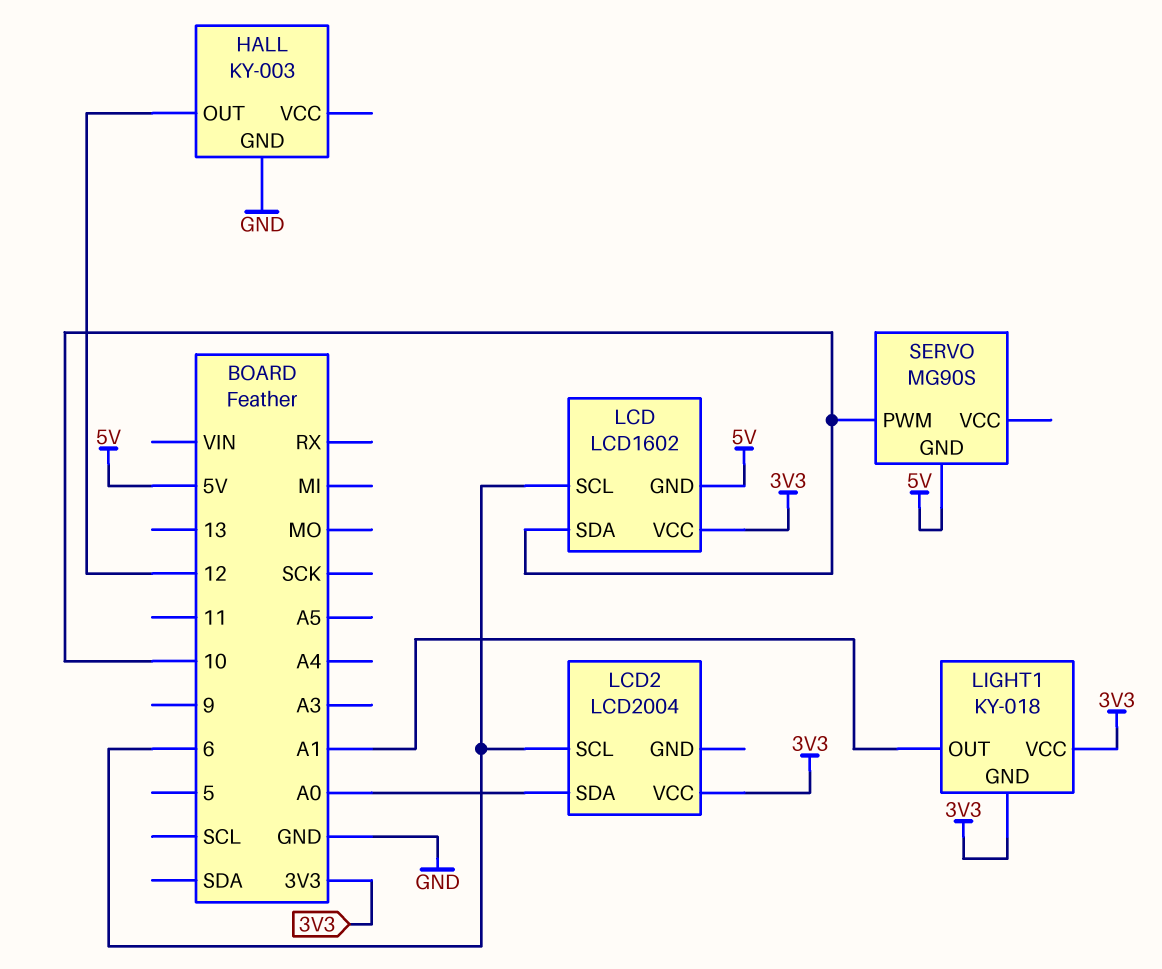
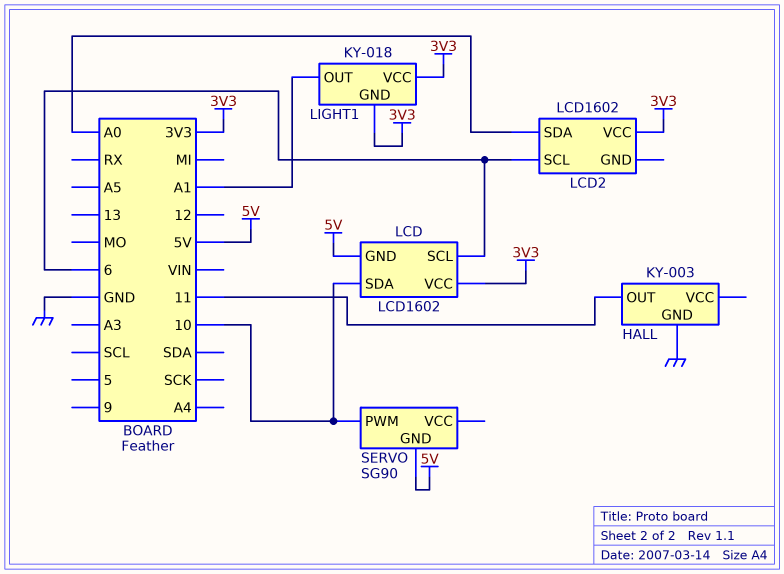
HALL pin OUT: 12 -> 11
LCD2: LCD2004 -> LCD1602
SERVO: MG90S -> SG90

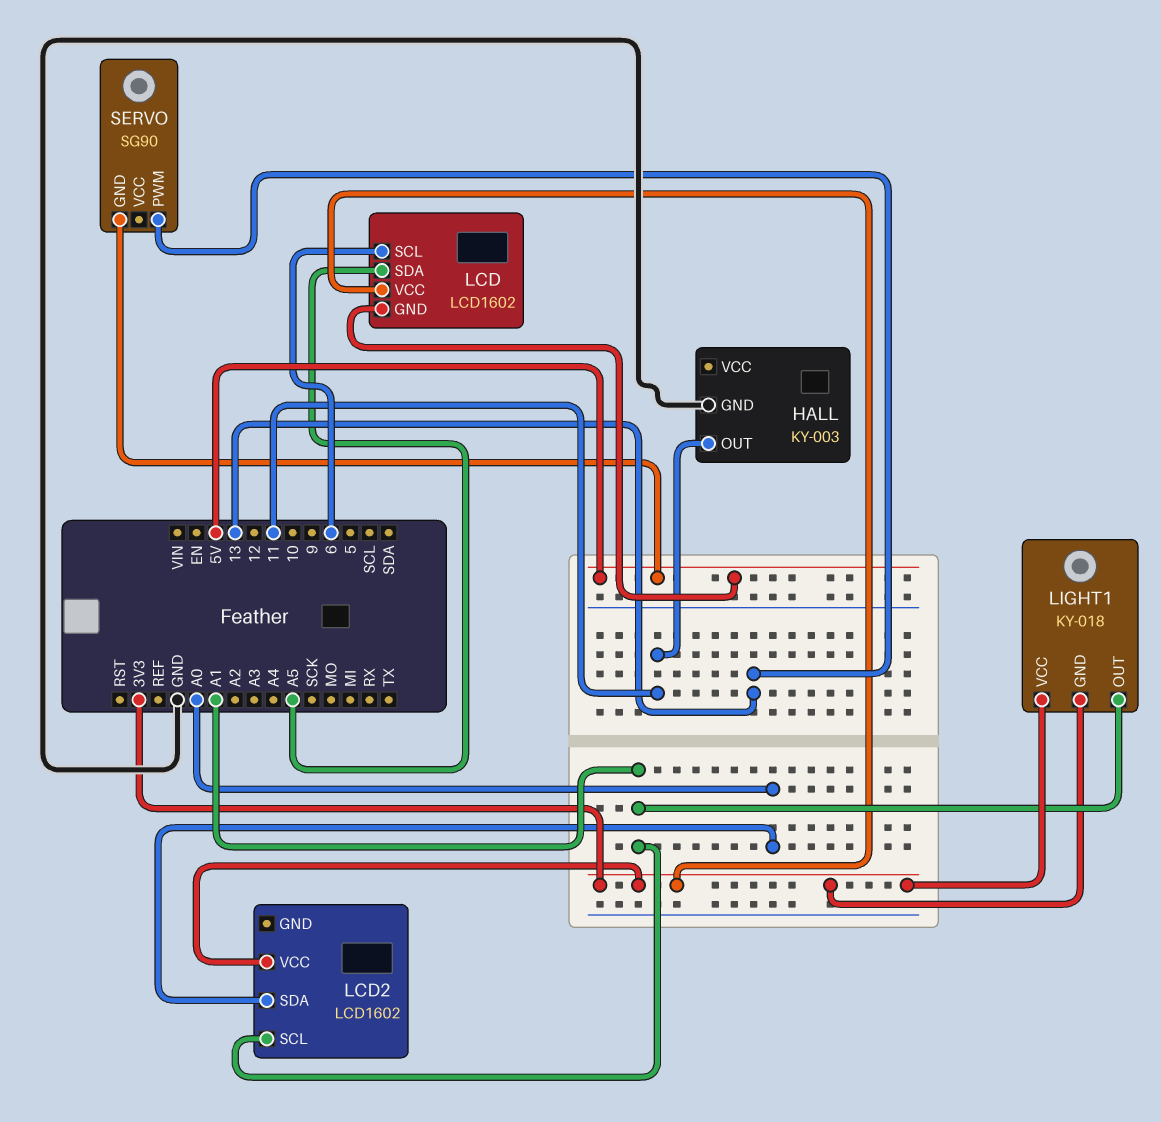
LCD pin SDA: 10 -> A5
LCD2 pin SCL: 6 -> A1
SERVO pin PWM: 10 -> 13

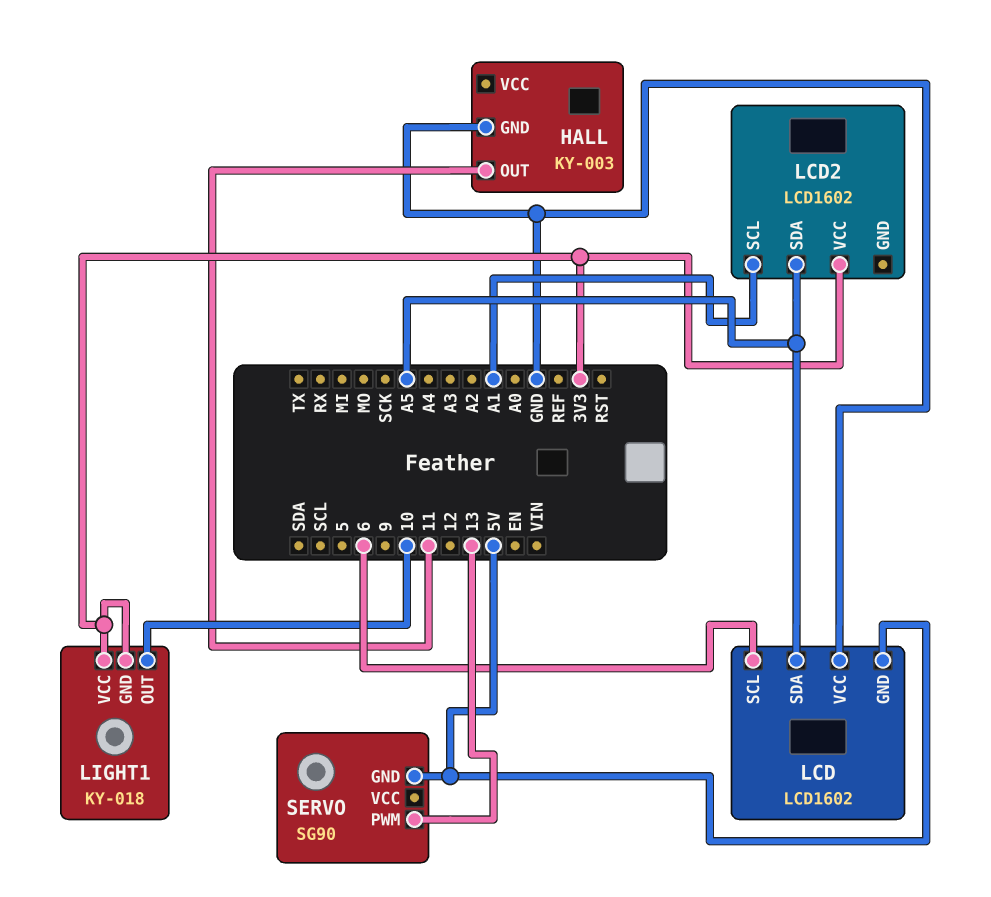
LCD pin VCC: 3V3 -> GND
LCD2 pin SDA: A0 -> A5
LIGHT1 pin OUT: A1 -> 10

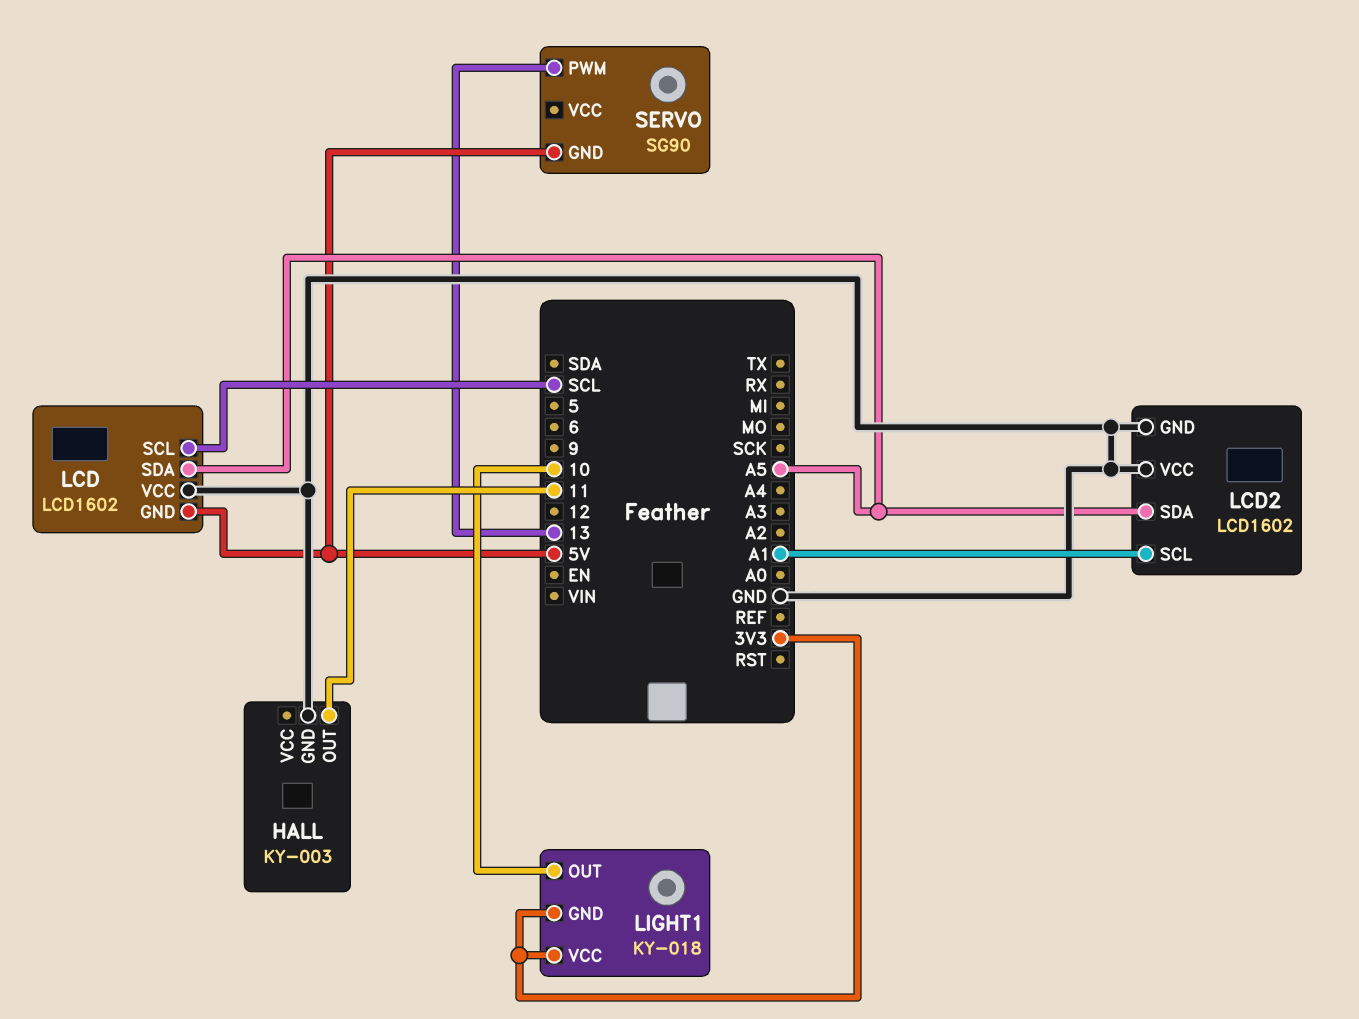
LCD pin SCL: 6 -> SCL
LCD2 pin GND: none -> GND
LCD2 pin VCC: 3V3 -> GND

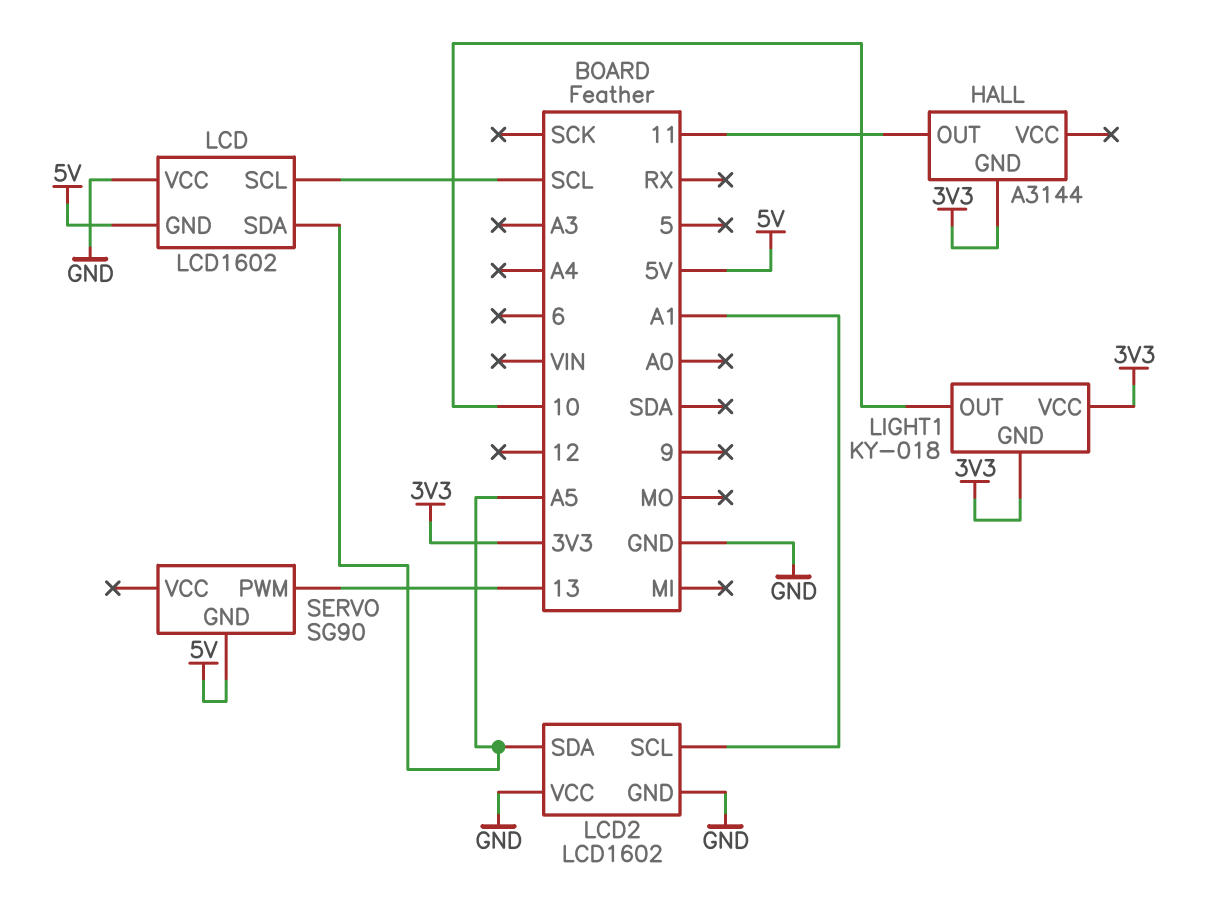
HALL: KY-003 -> A3144
HALL pin GND: GND -> 3V3

